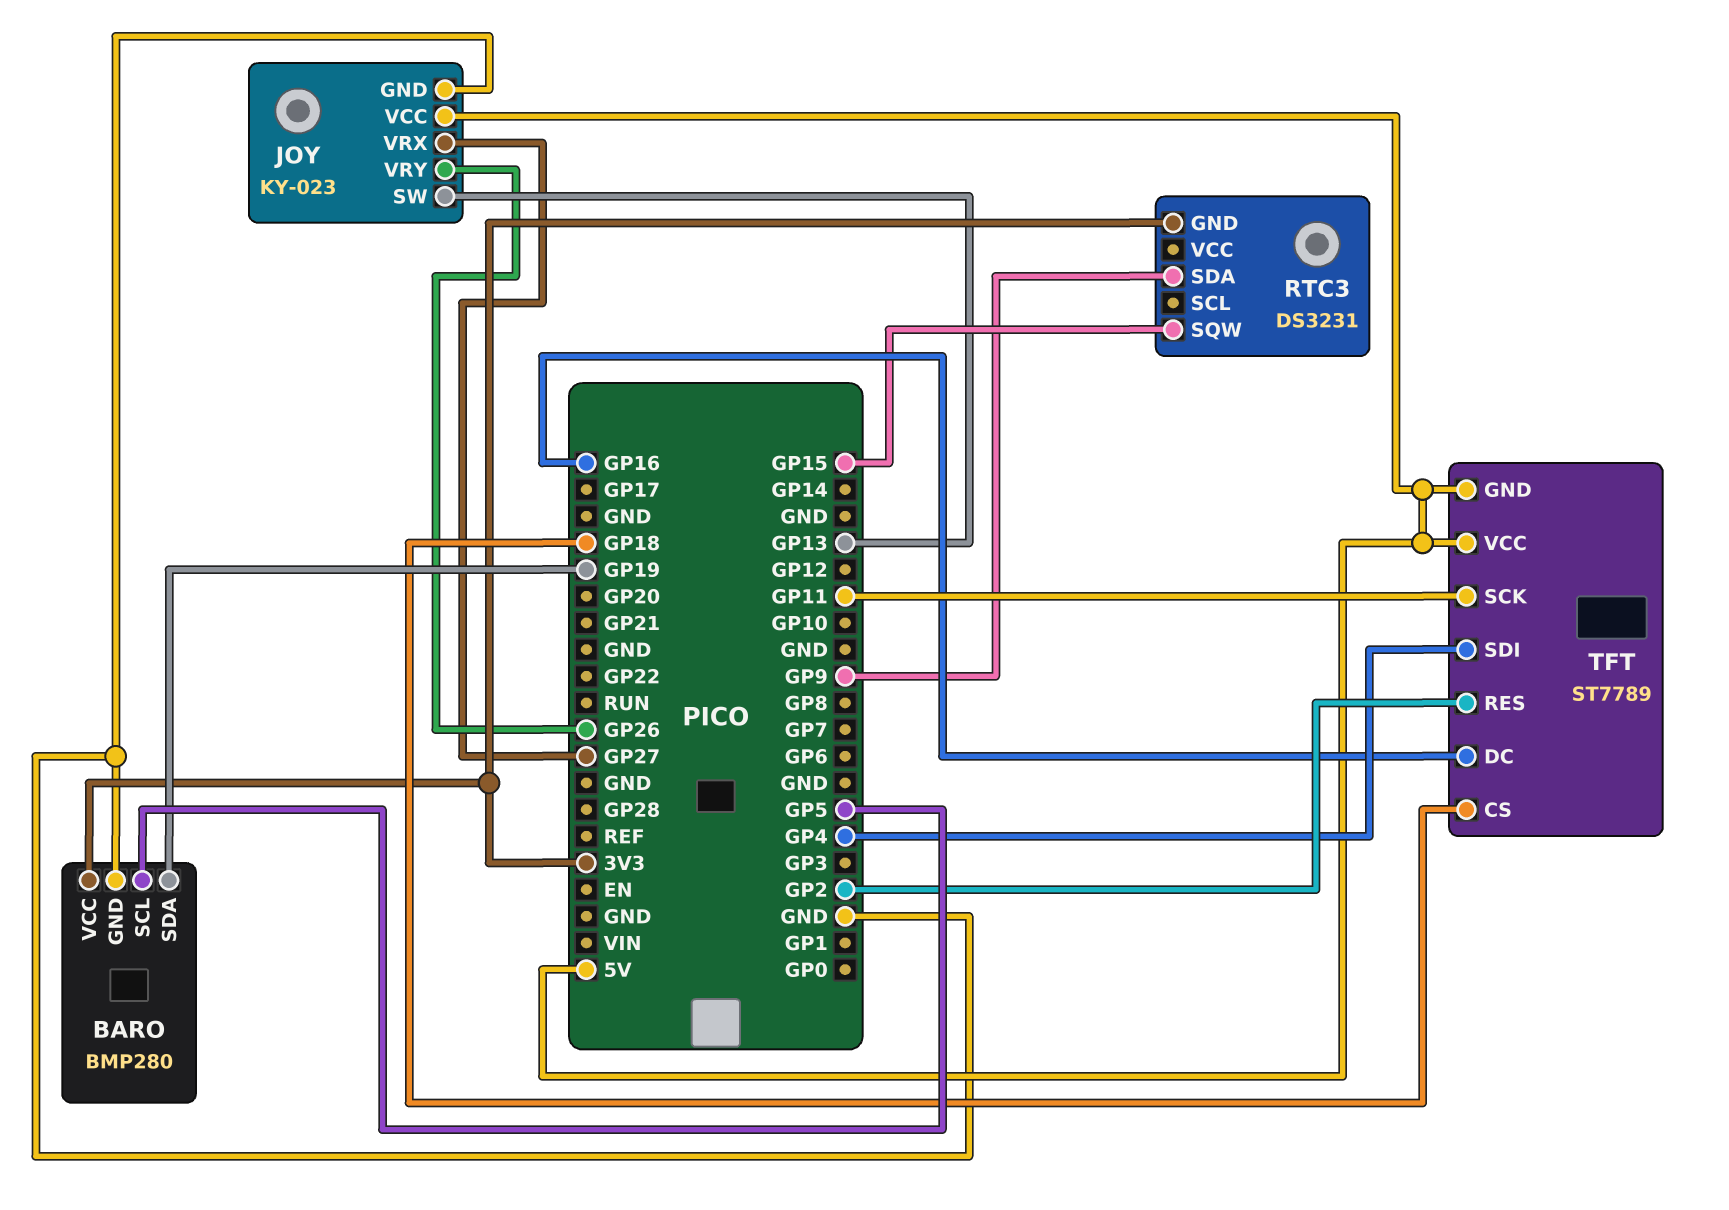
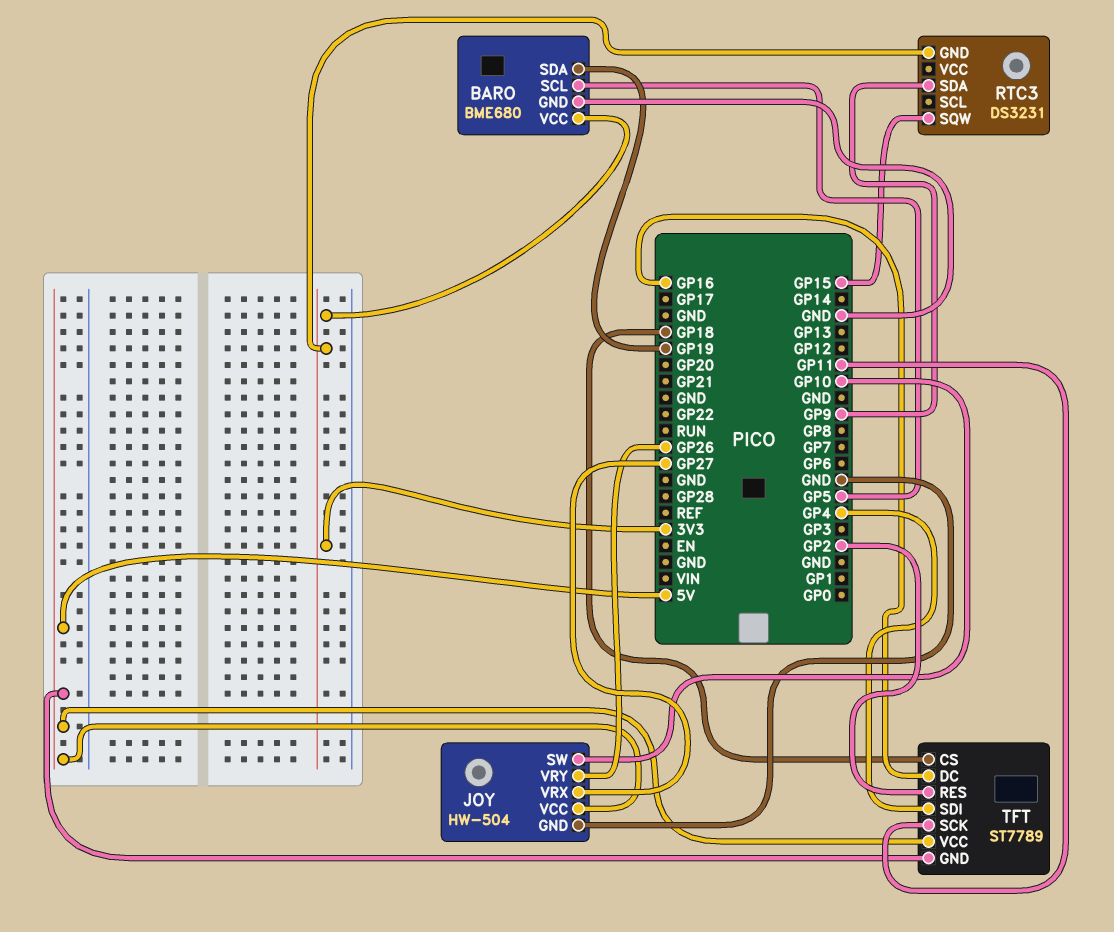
BARO: BMP280 -> BME680
JOY: KY-023 -> HW-504
JOY pin SW: GP13 -> GP10

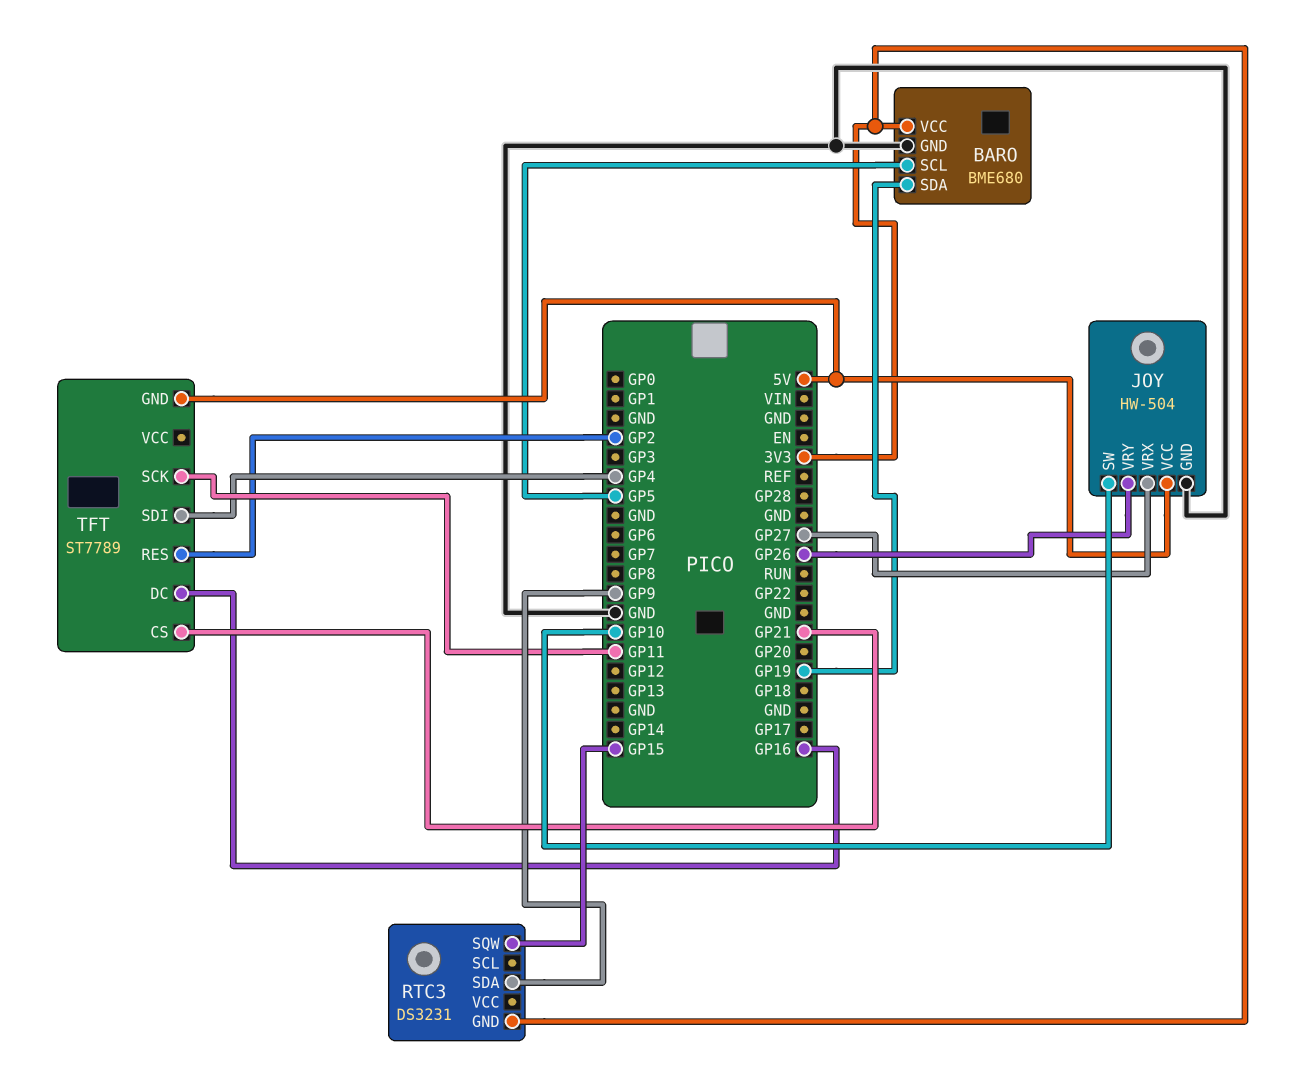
TFT pin CS: GP18 -> GP21
TFT pin VCC: 5V -> none

